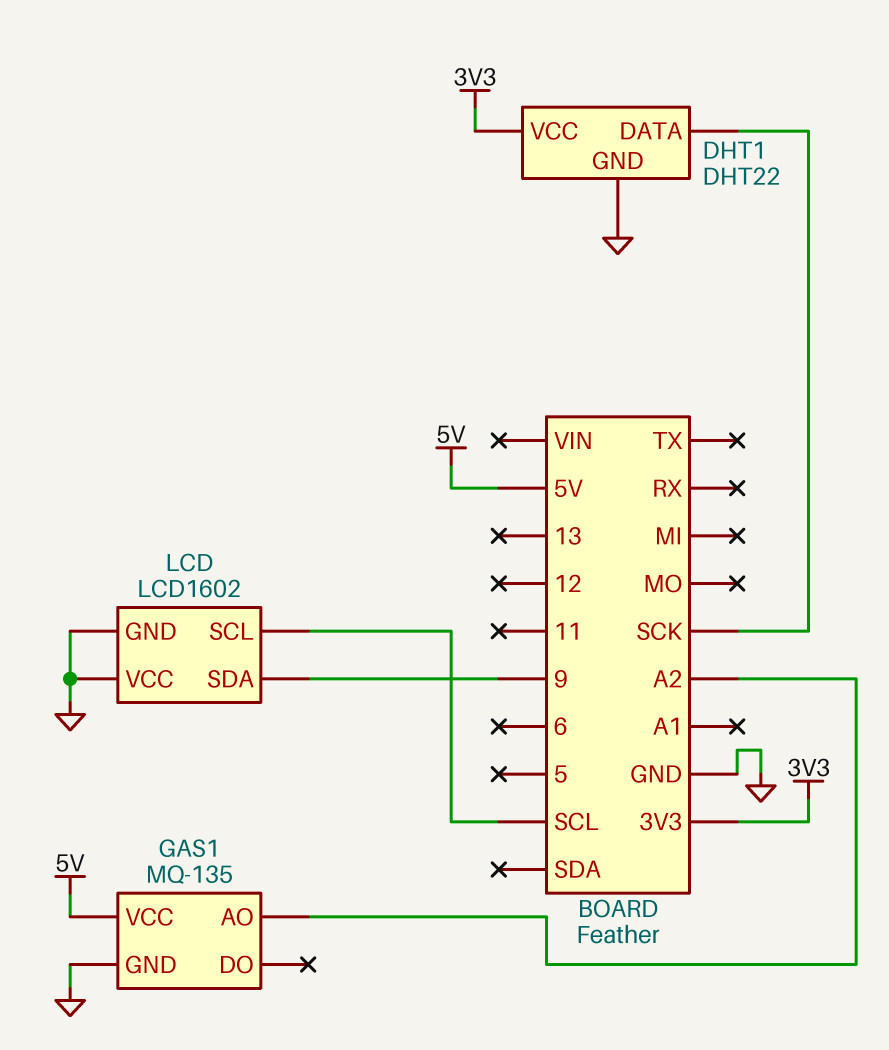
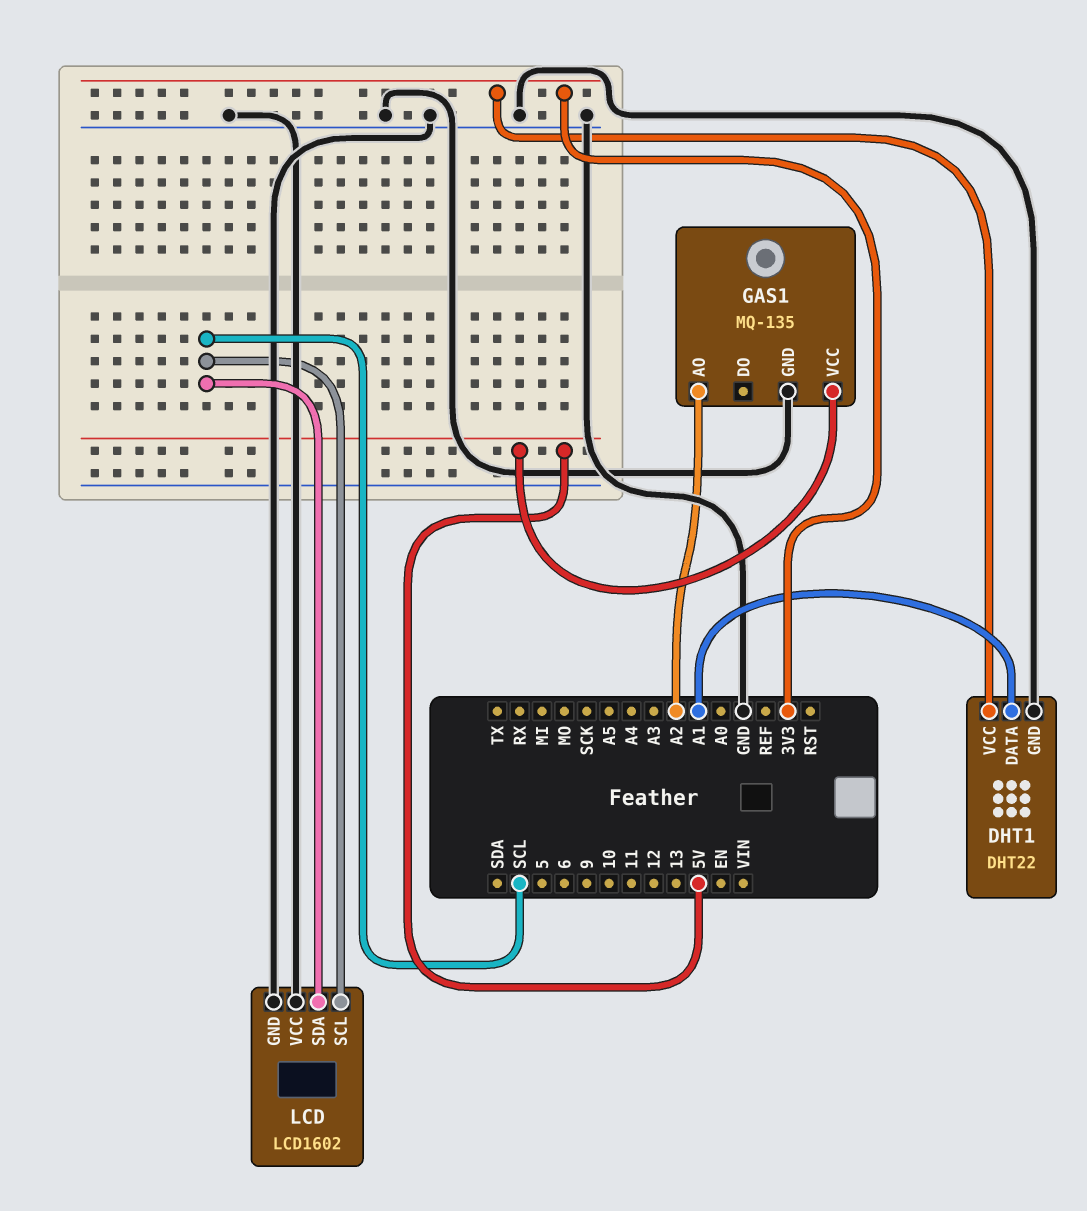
DHT1 pin DATA: SCK -> A1
LCD pin SDA: 9 -> SCL

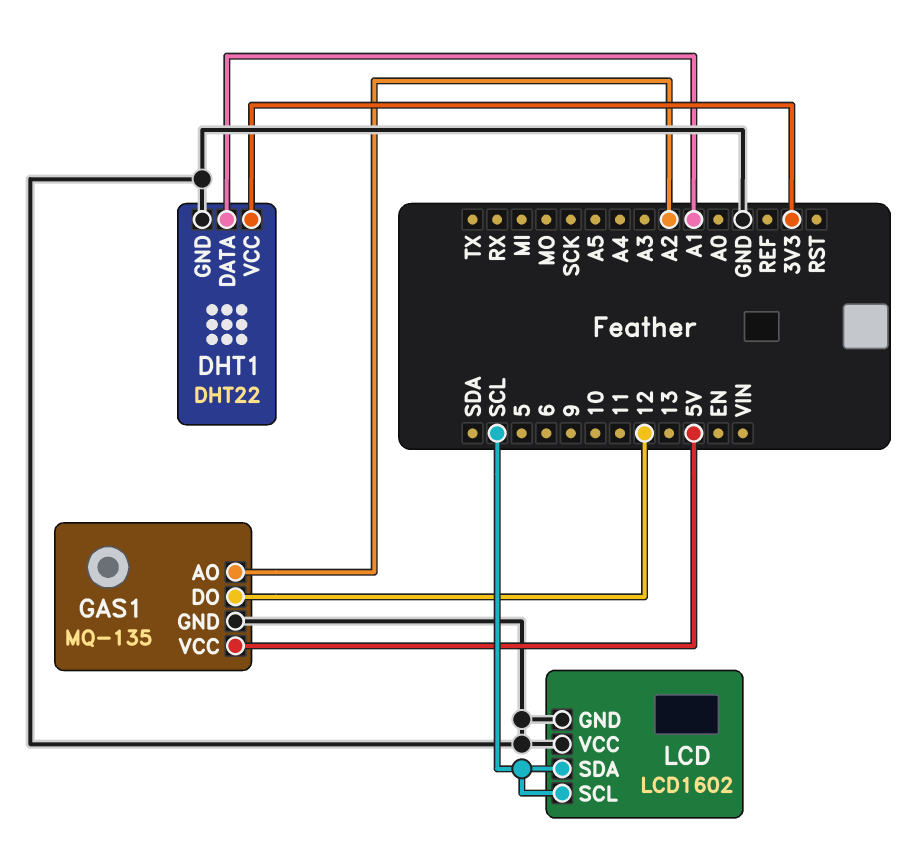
GAS1 pin DO: none -> 12

